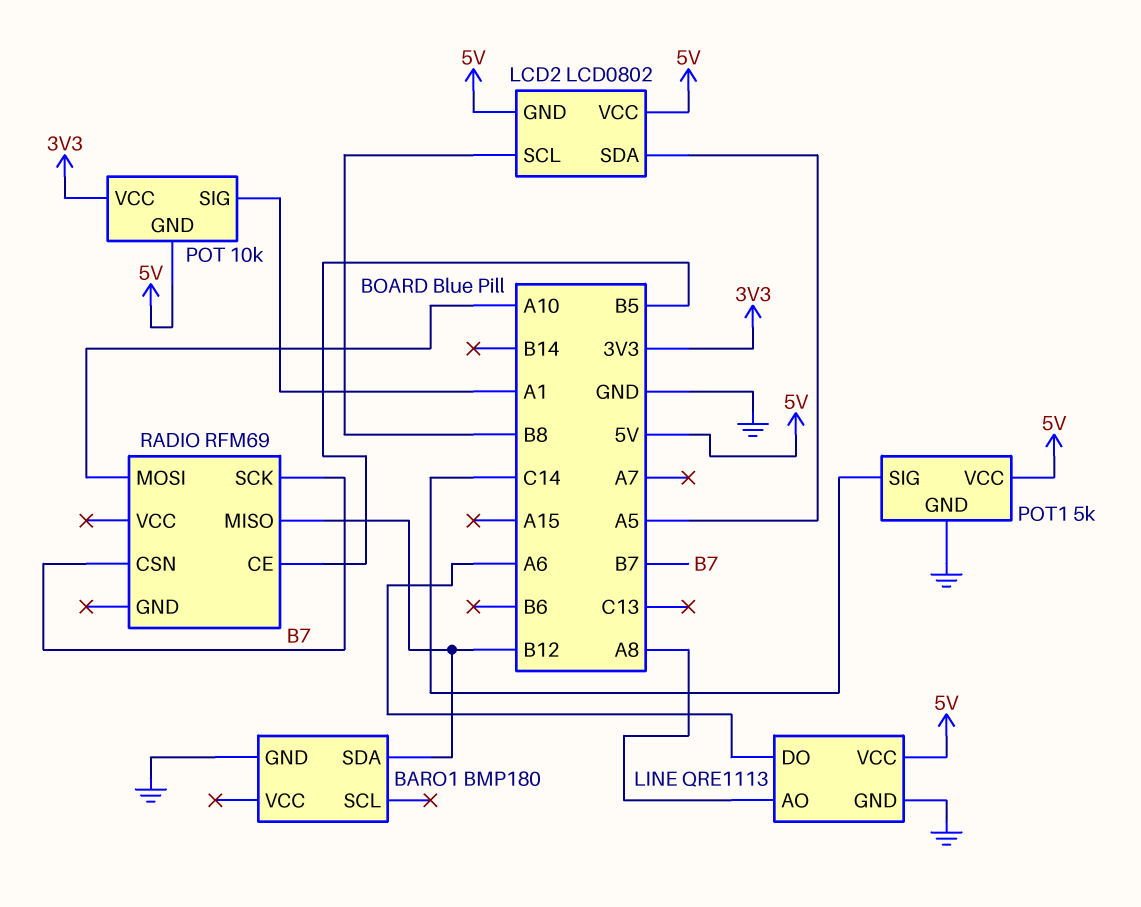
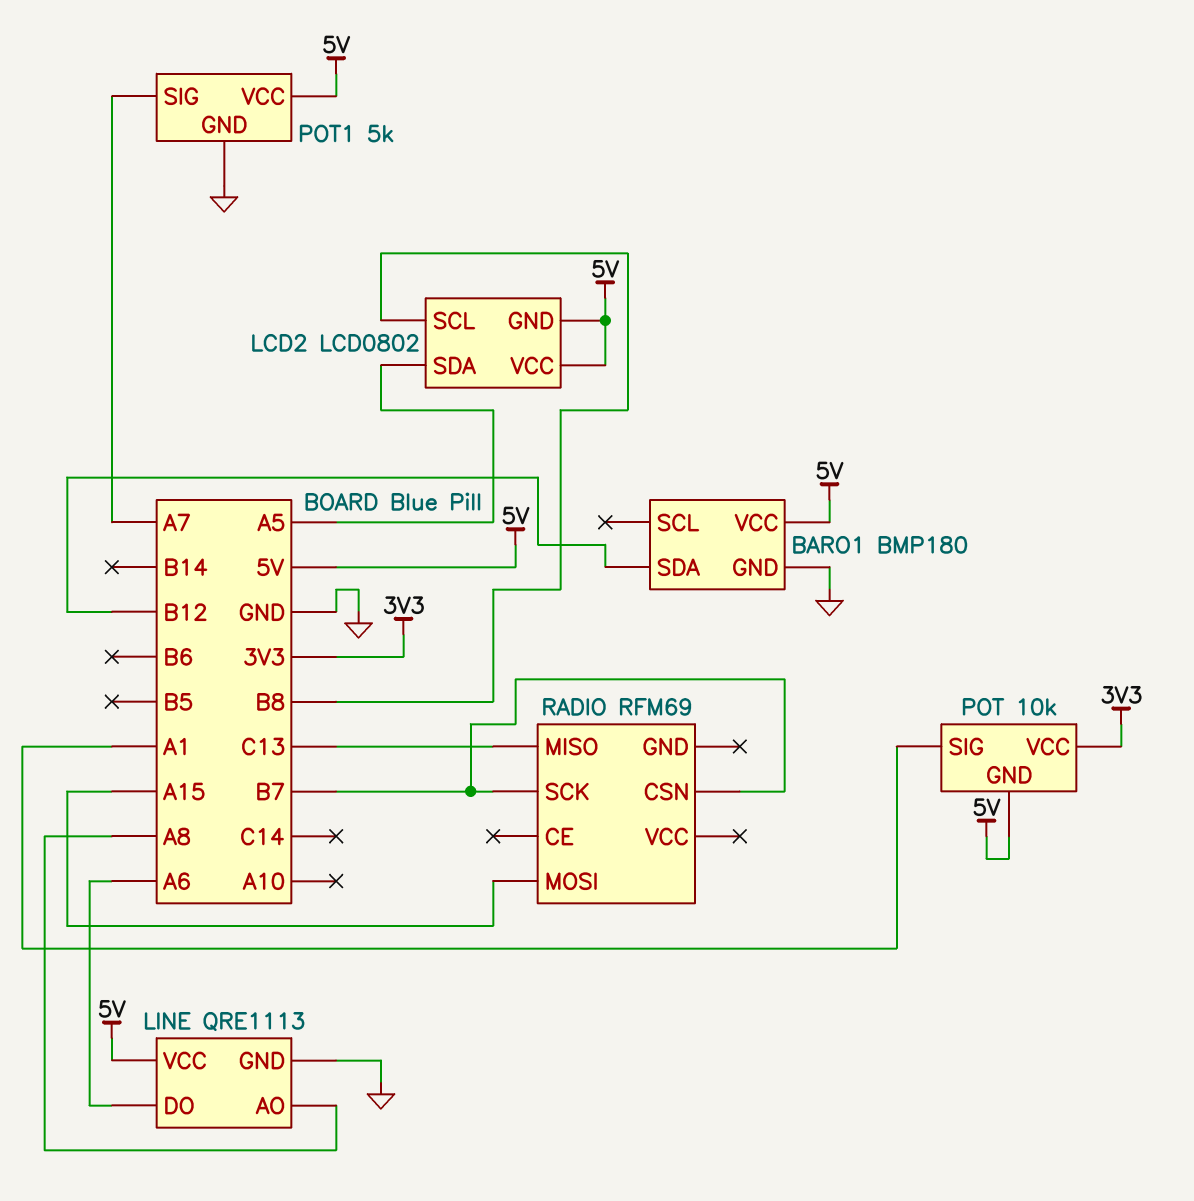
BARO1 pin VCC: none -> 5V
POT1 pin SIG: C14 -> A7
RADIO pin CE: B5 -> none
RADIO pin MISO: B12 -> C13
RADIO pin MOSI: A10 -> A15

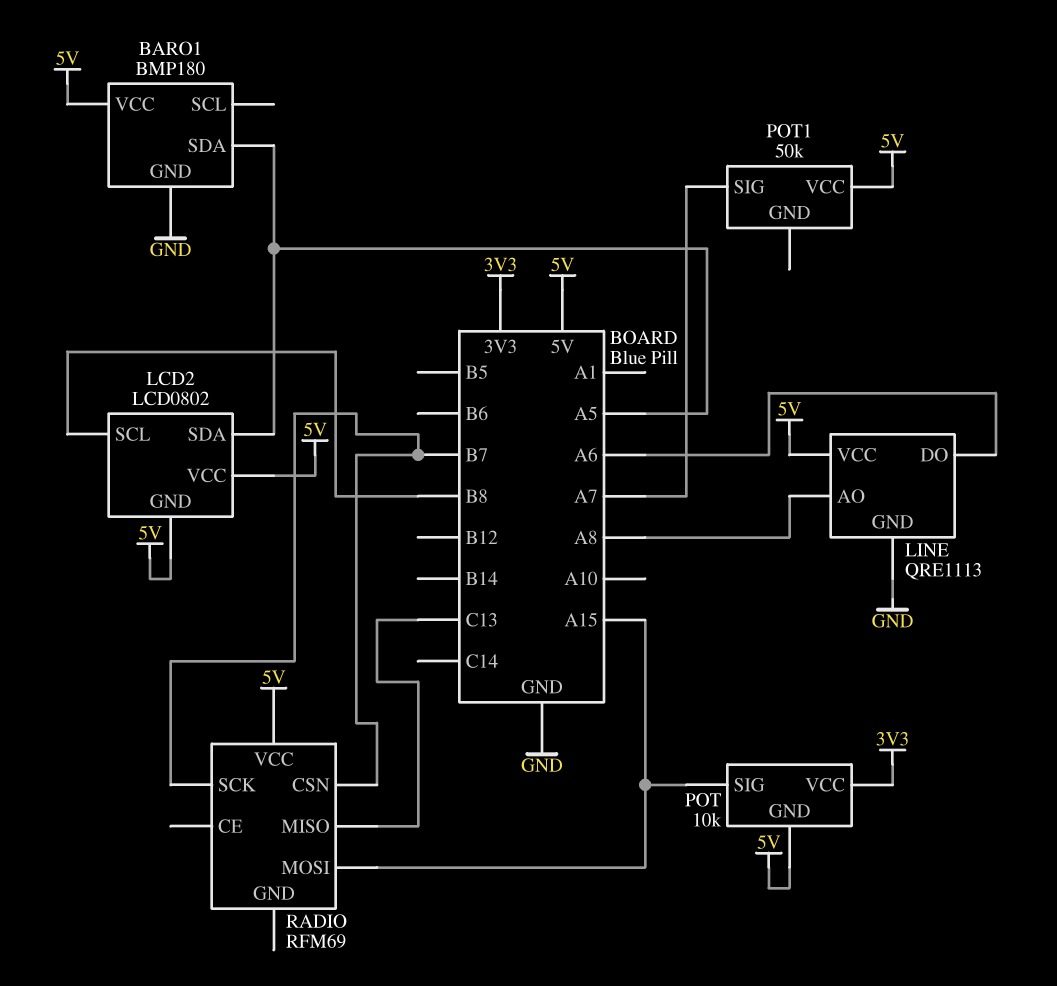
BARO1 pin SDA: B12 -> A5
POT pin SIG: A1 -> A15
POT1: 5k -> 50k
POT1 pin GND: GND -> none
RADIO pin VCC: none -> 5V

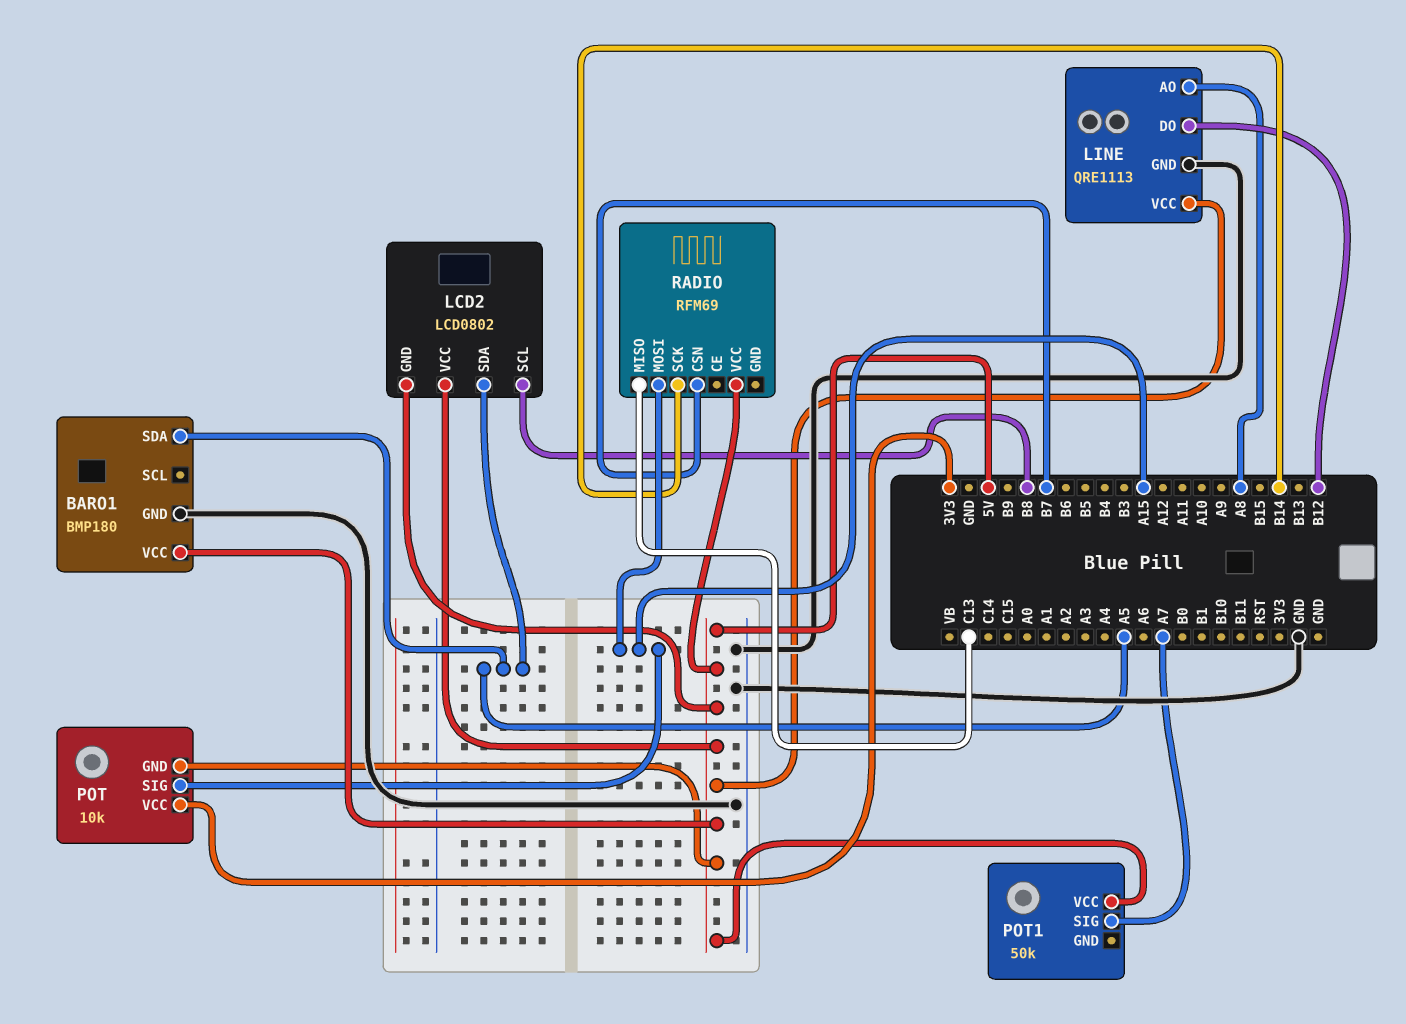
LINE pin DO: A6 -> B12
RADIO pin SCK: B7 -> B14

